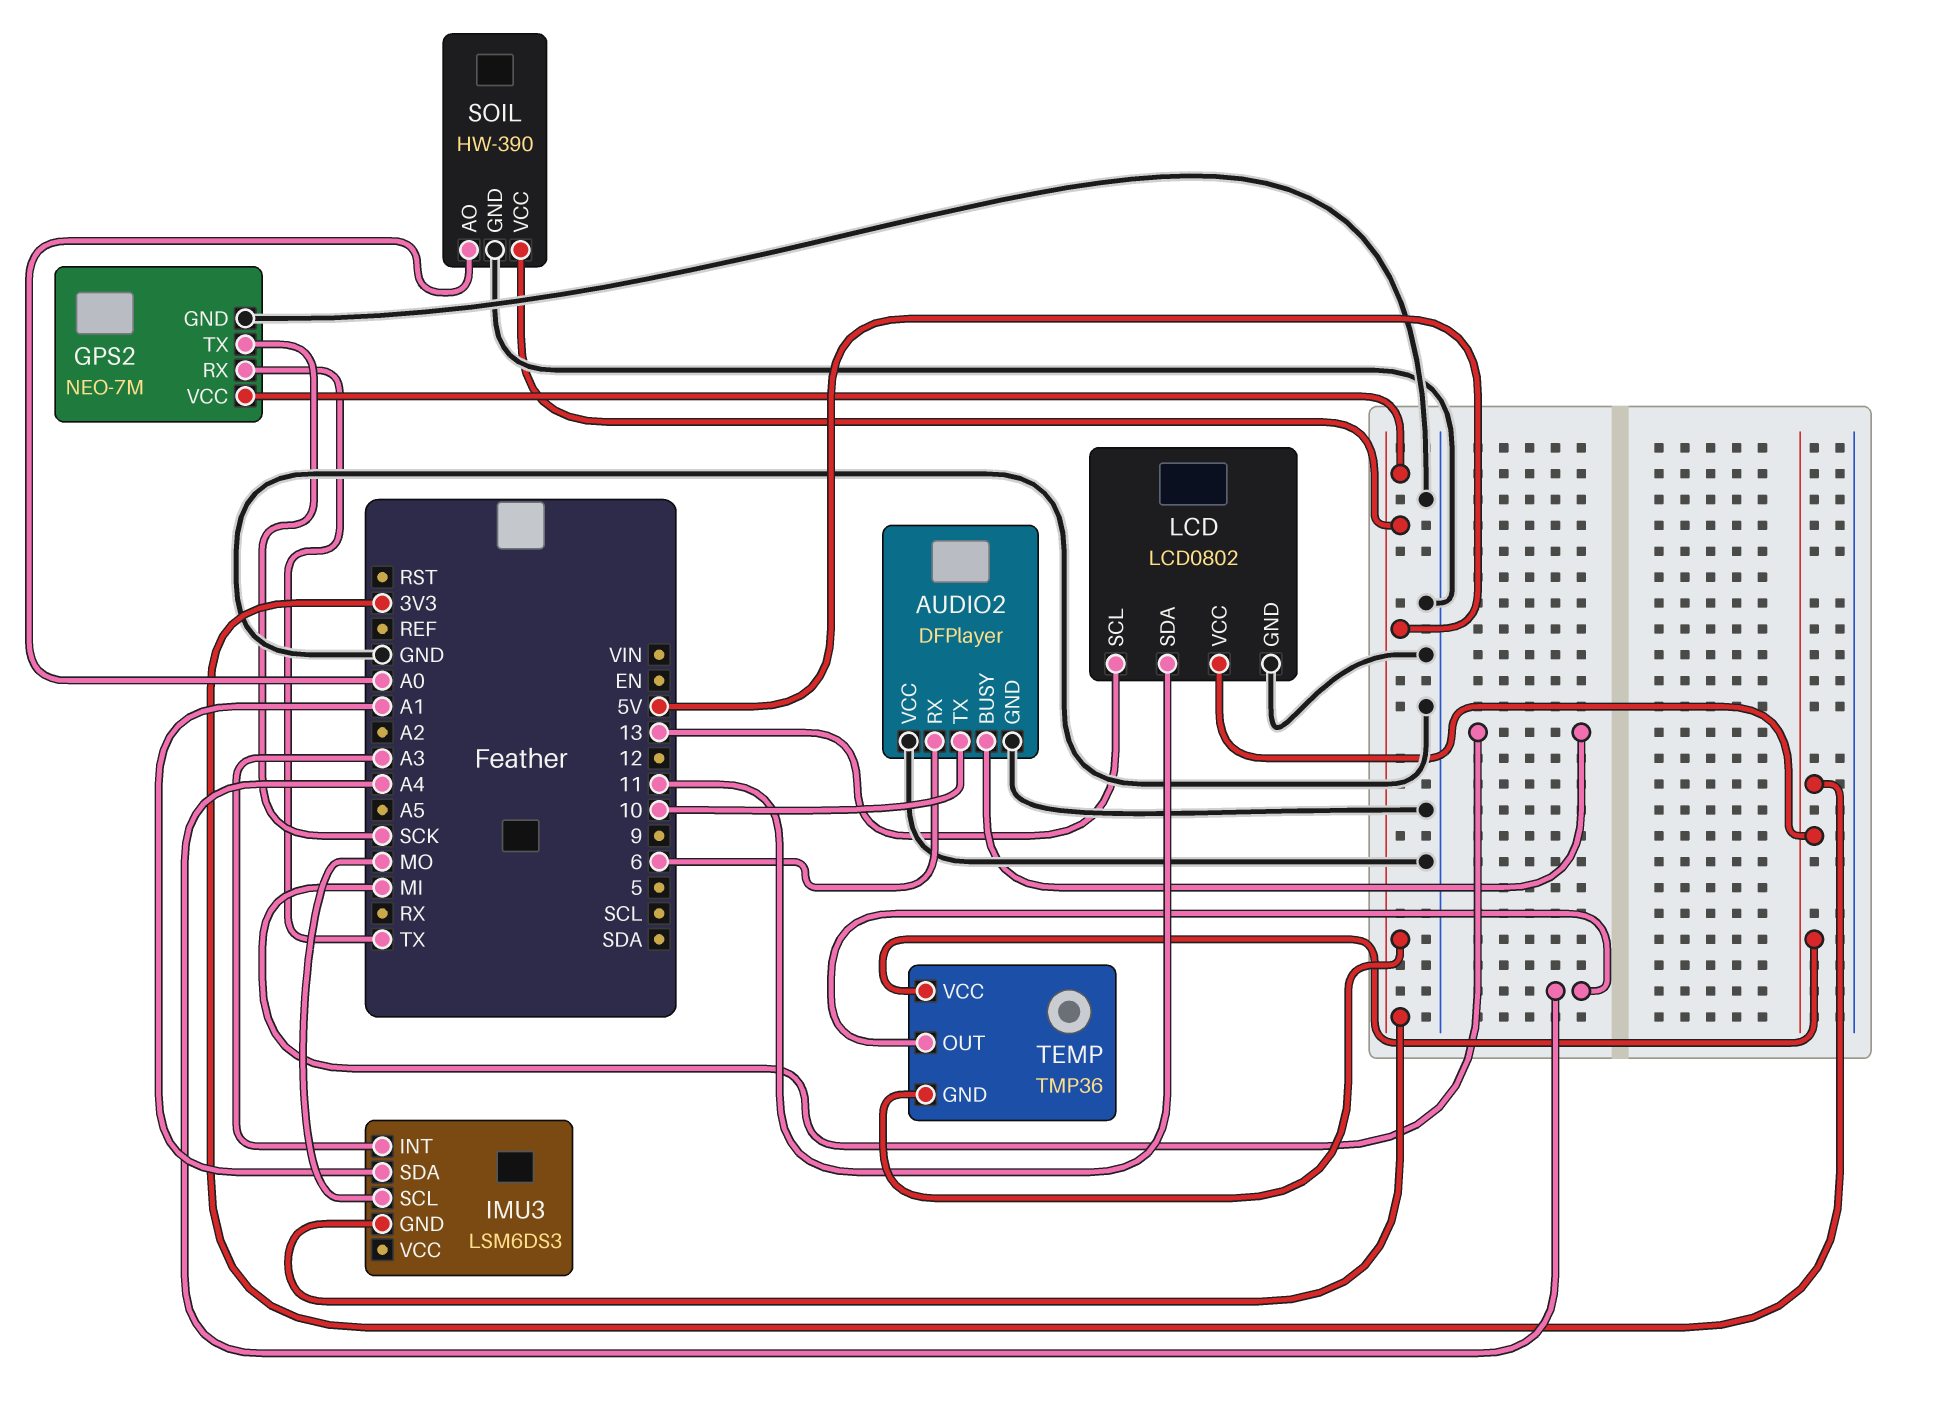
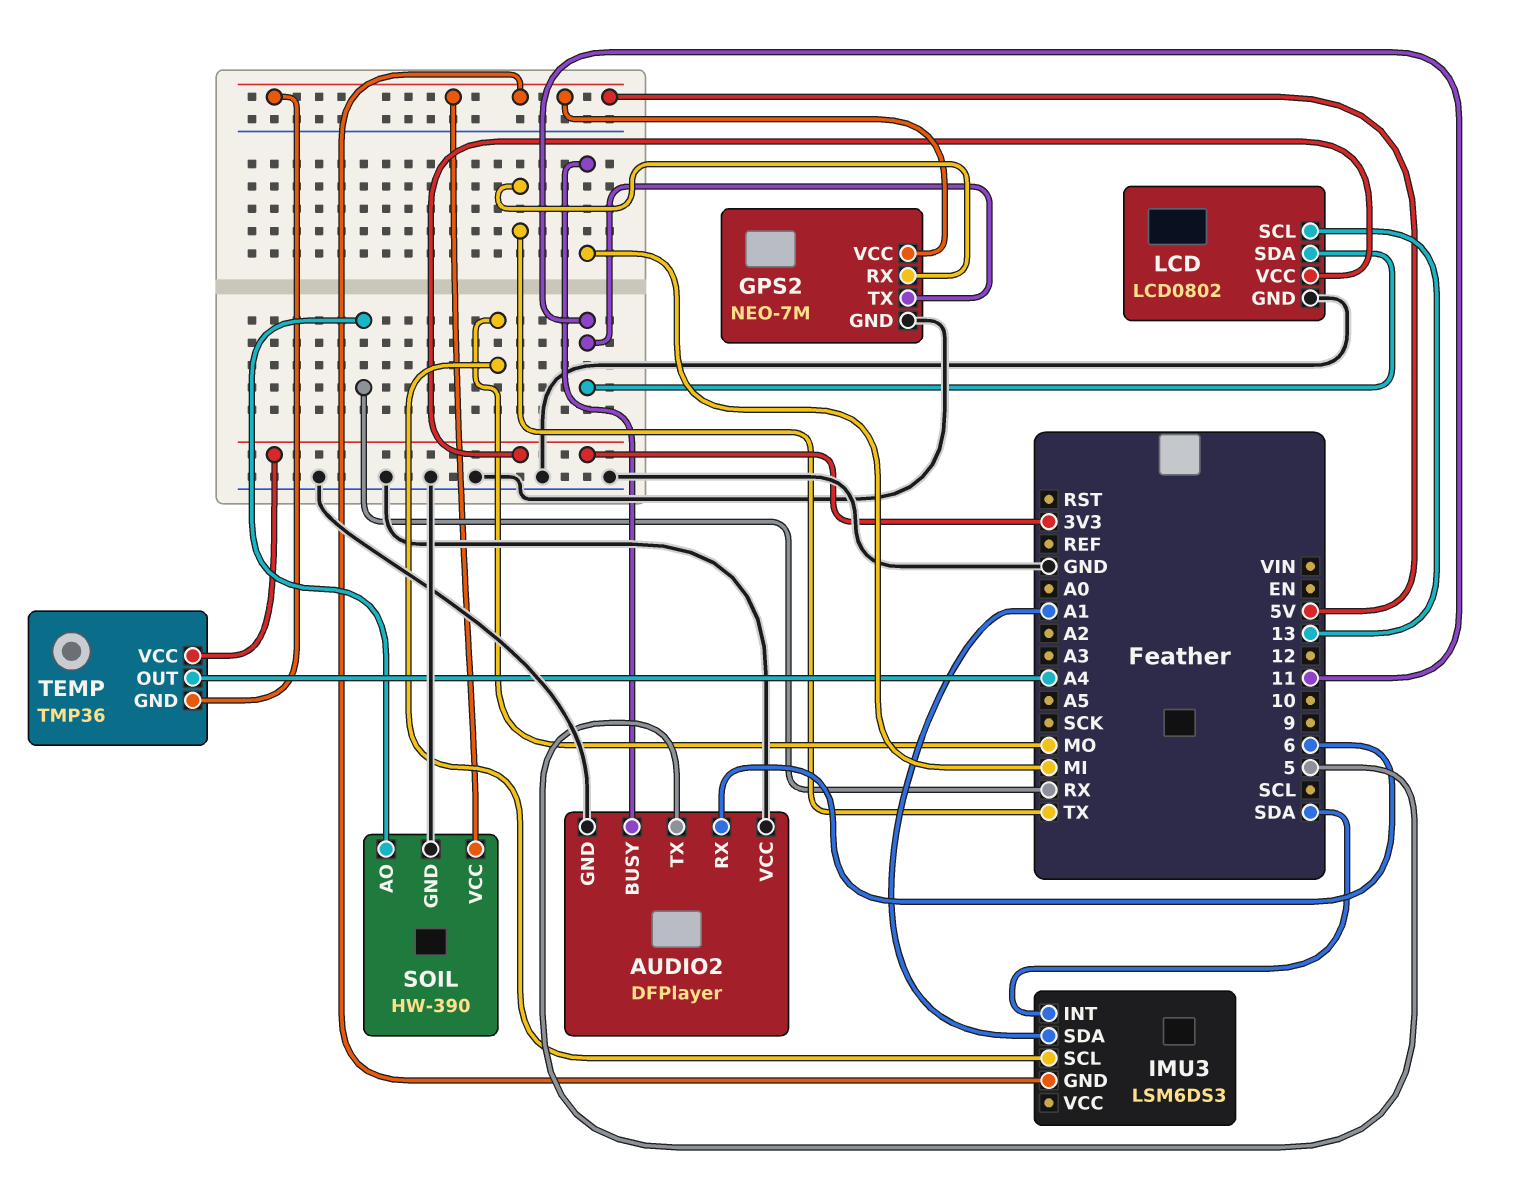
AUDIO2 pin TX: 10 -> 5
GPS2 pin TX: SCK -> 11
IMU3 pin INT: A3 -> SDA
SOIL pin AO: A0 -> RX

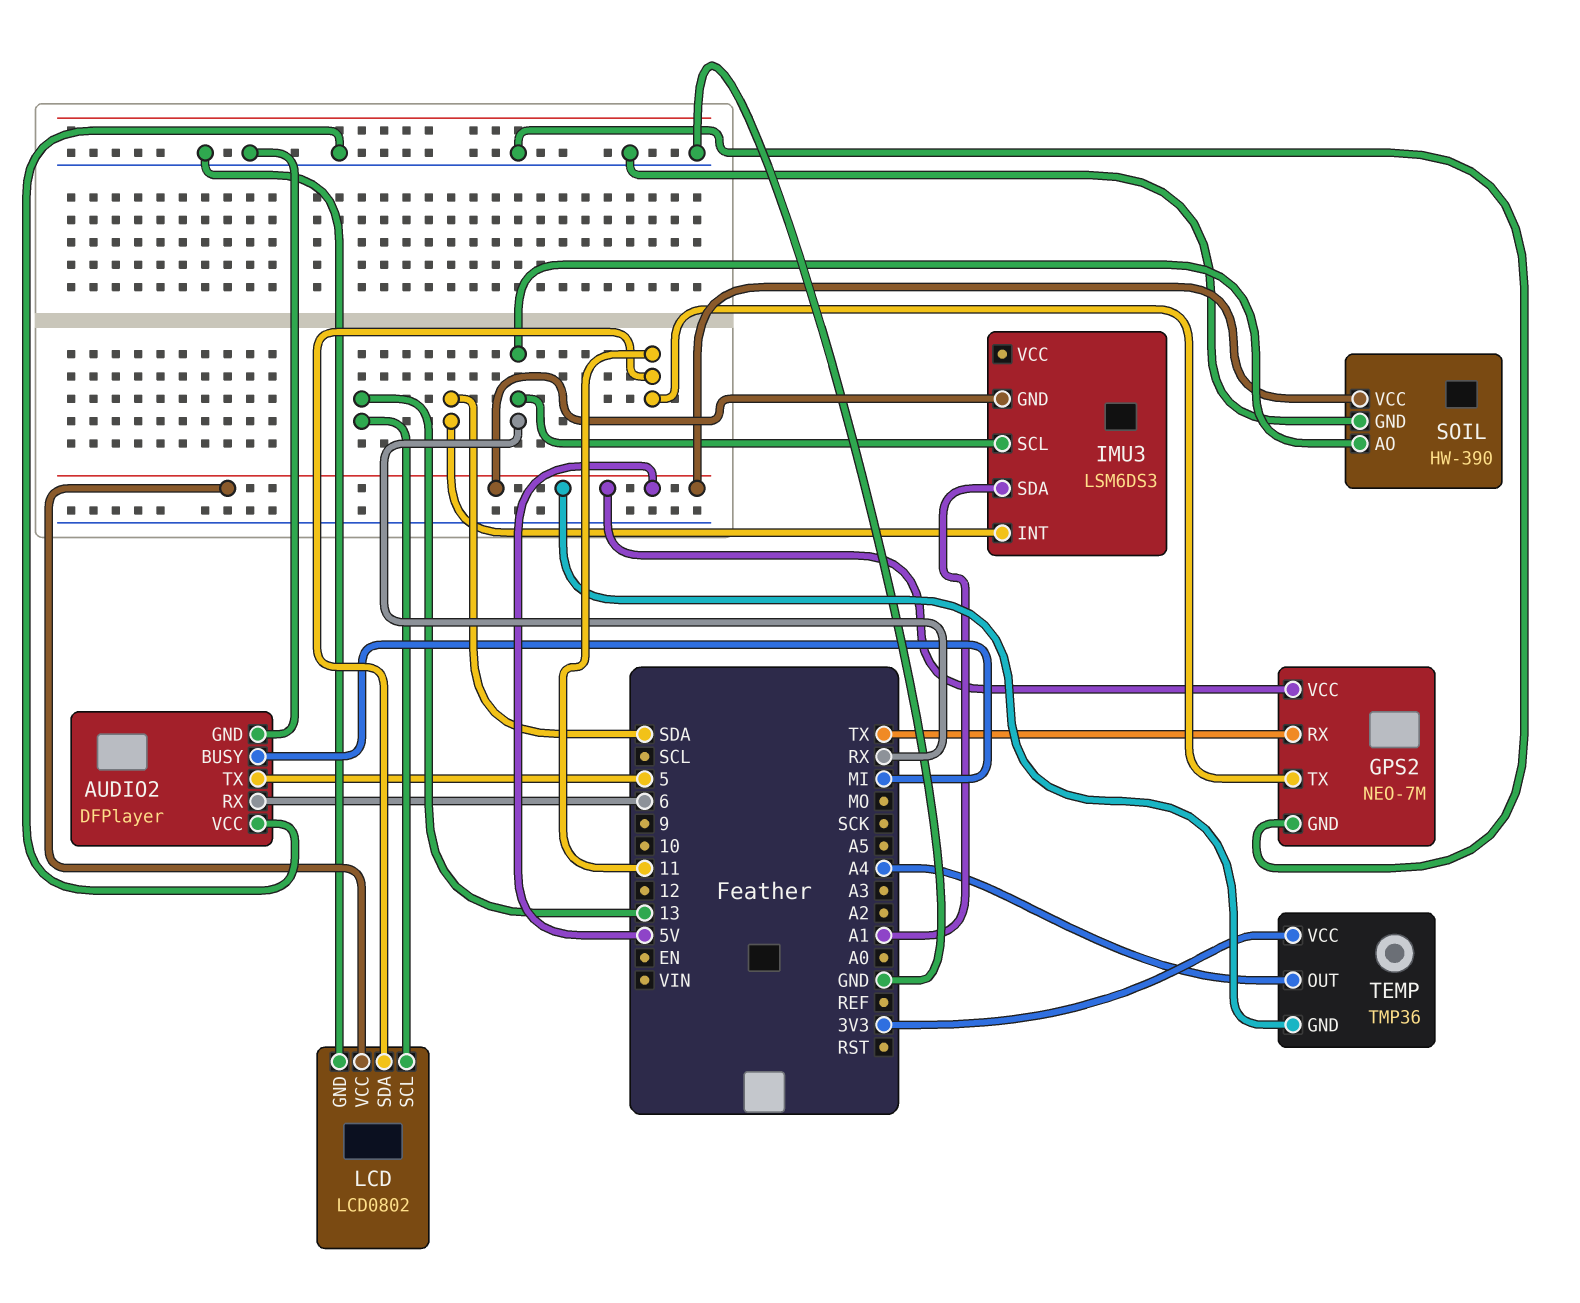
IMU3 pin SCL: MO -> RX
LCD pin VCC: 3V3 -> 5V

